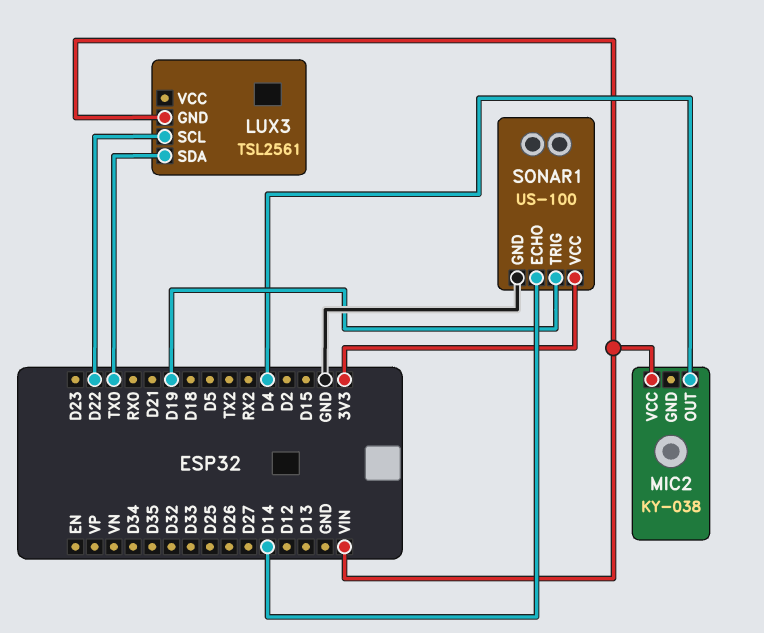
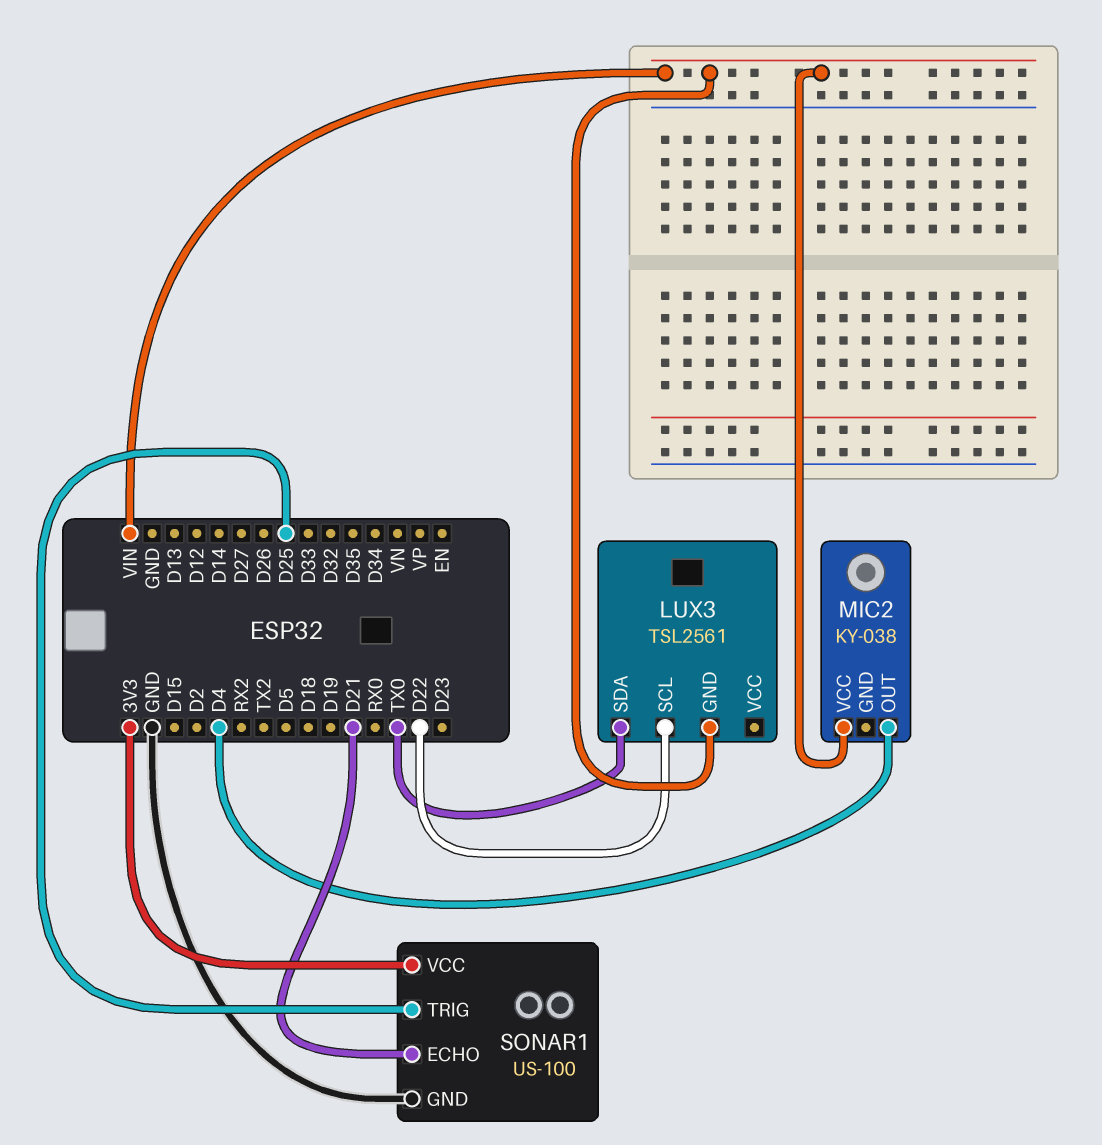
SONAR1 pin ECHO: D14 -> D21
SONAR1 pin TRIG: D19 -> D25

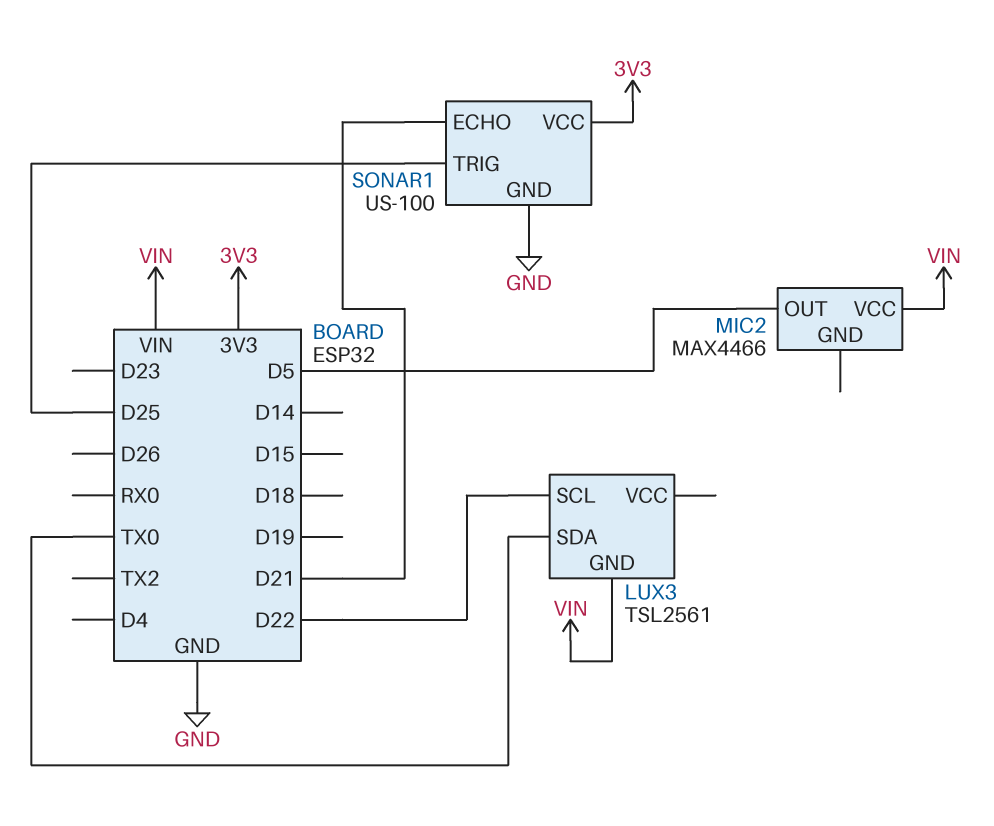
MIC2: KY-038 -> MAX4466
MIC2 pin OUT: D4 -> D5

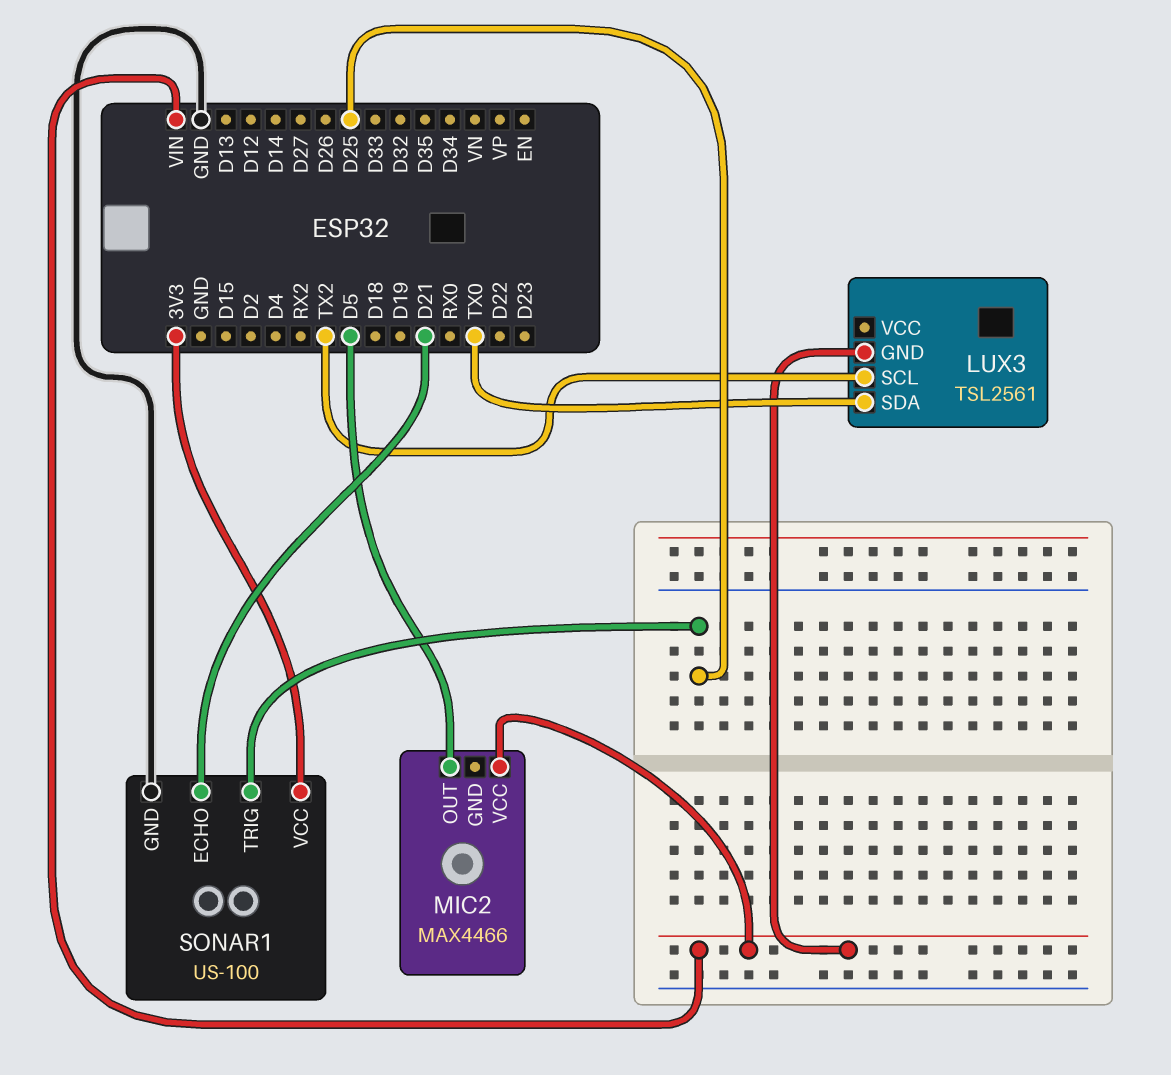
LUX3 pin SCL: D22 -> TX2

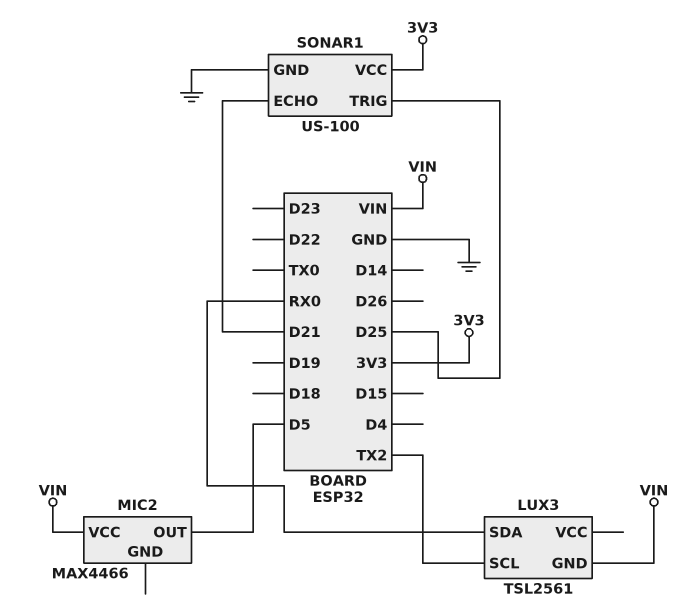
LUX3 pin SDA: TX0 -> RX0

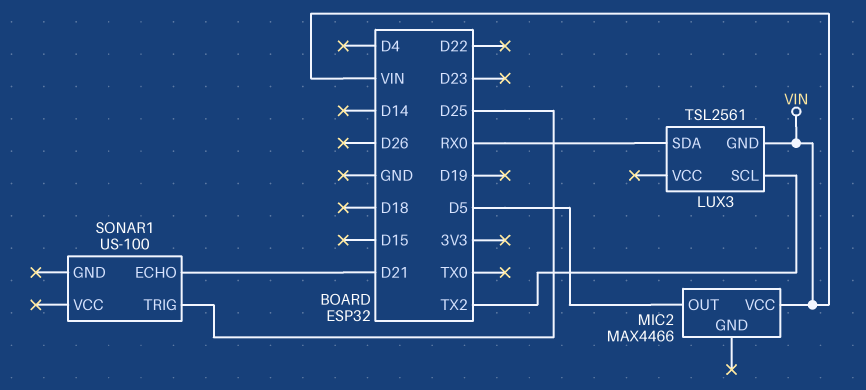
SONAR1 pin GND: GND -> none
SONAR1 pin VCC: 3V3 -> none

